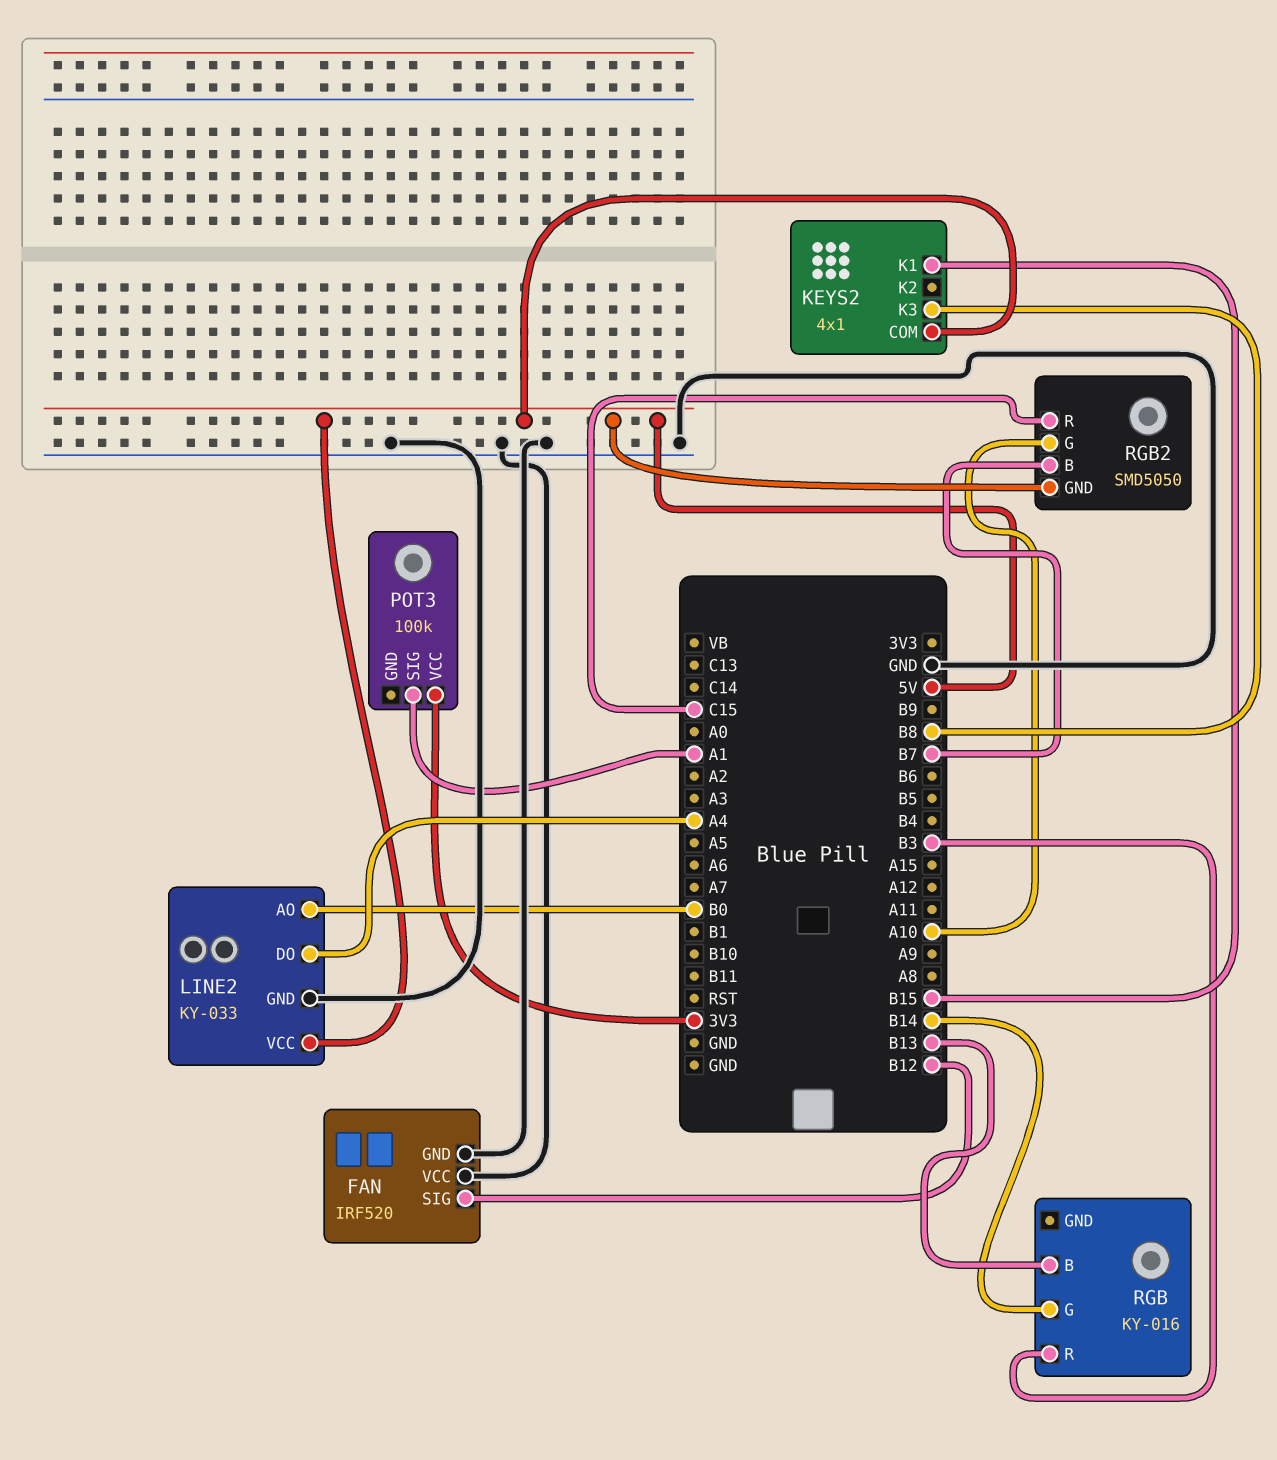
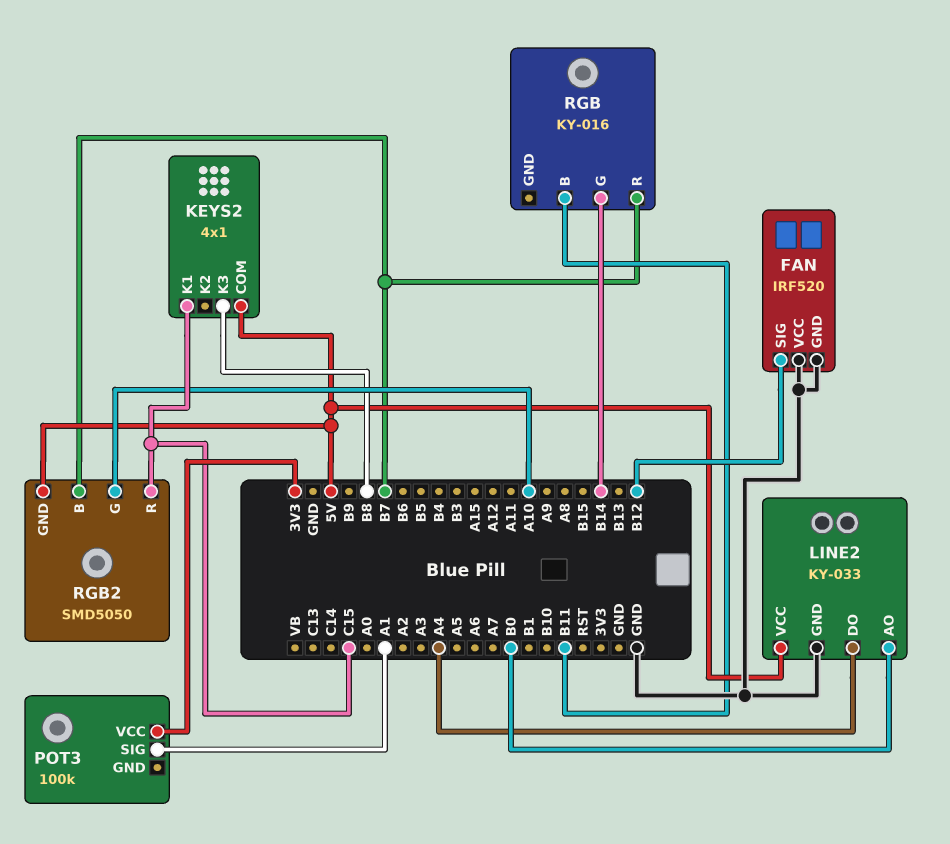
KEYS2 pin K1: B15 -> C15
RGB pin B: B13 -> B11
RGB pin R: B3 -> B7

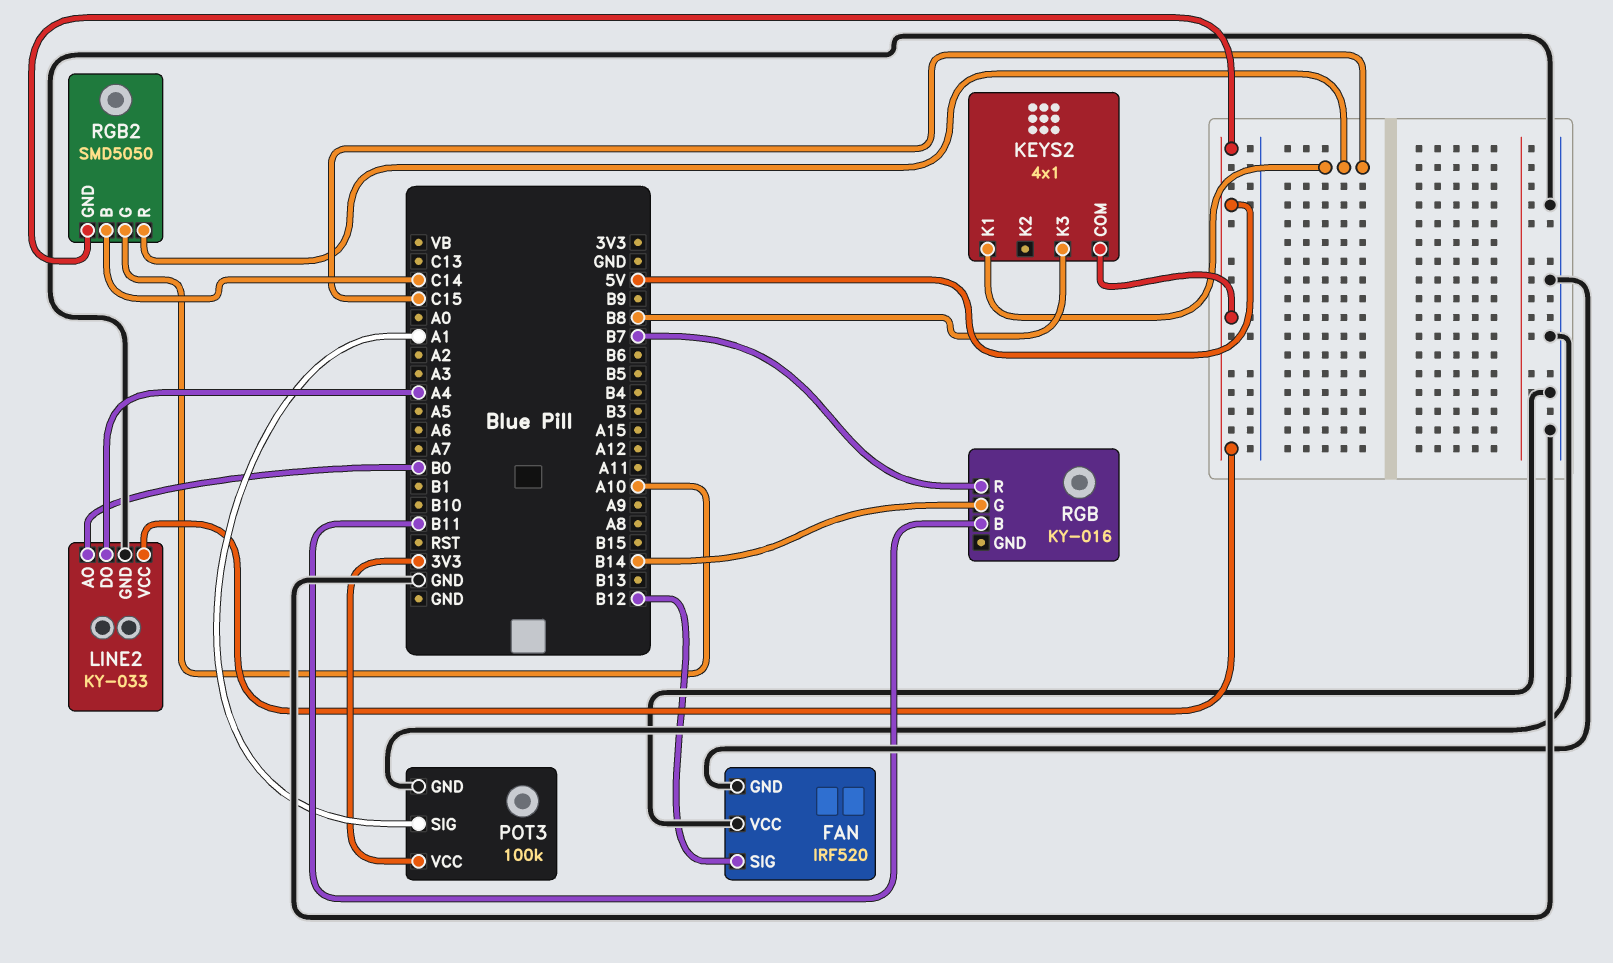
POT3 pin GND: none -> GND
RGB2 pin B: B7 -> C14

